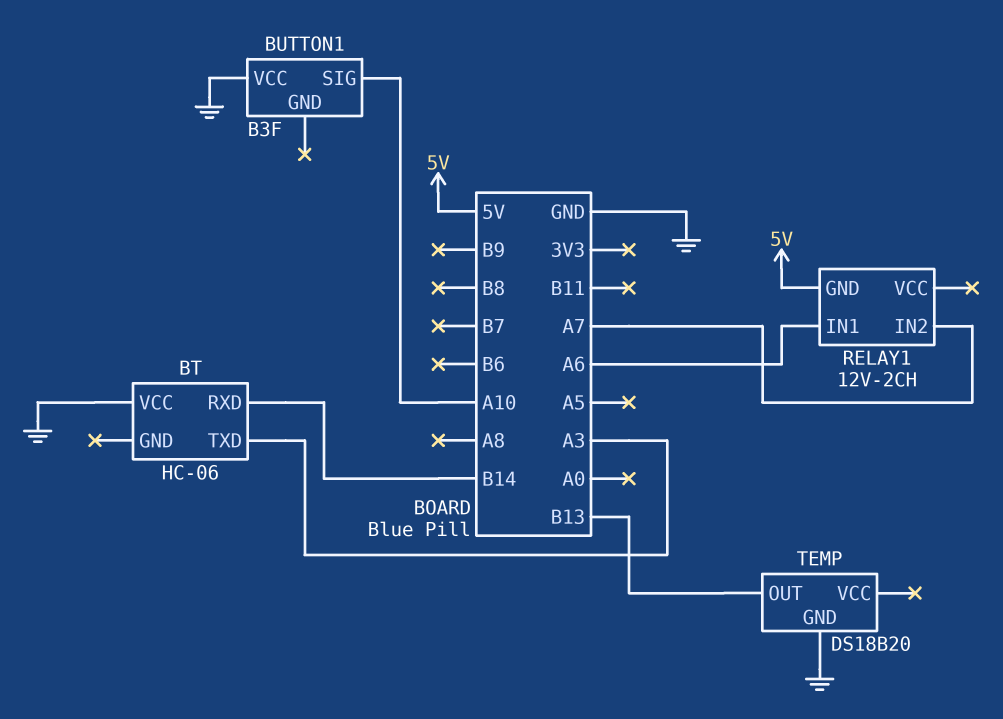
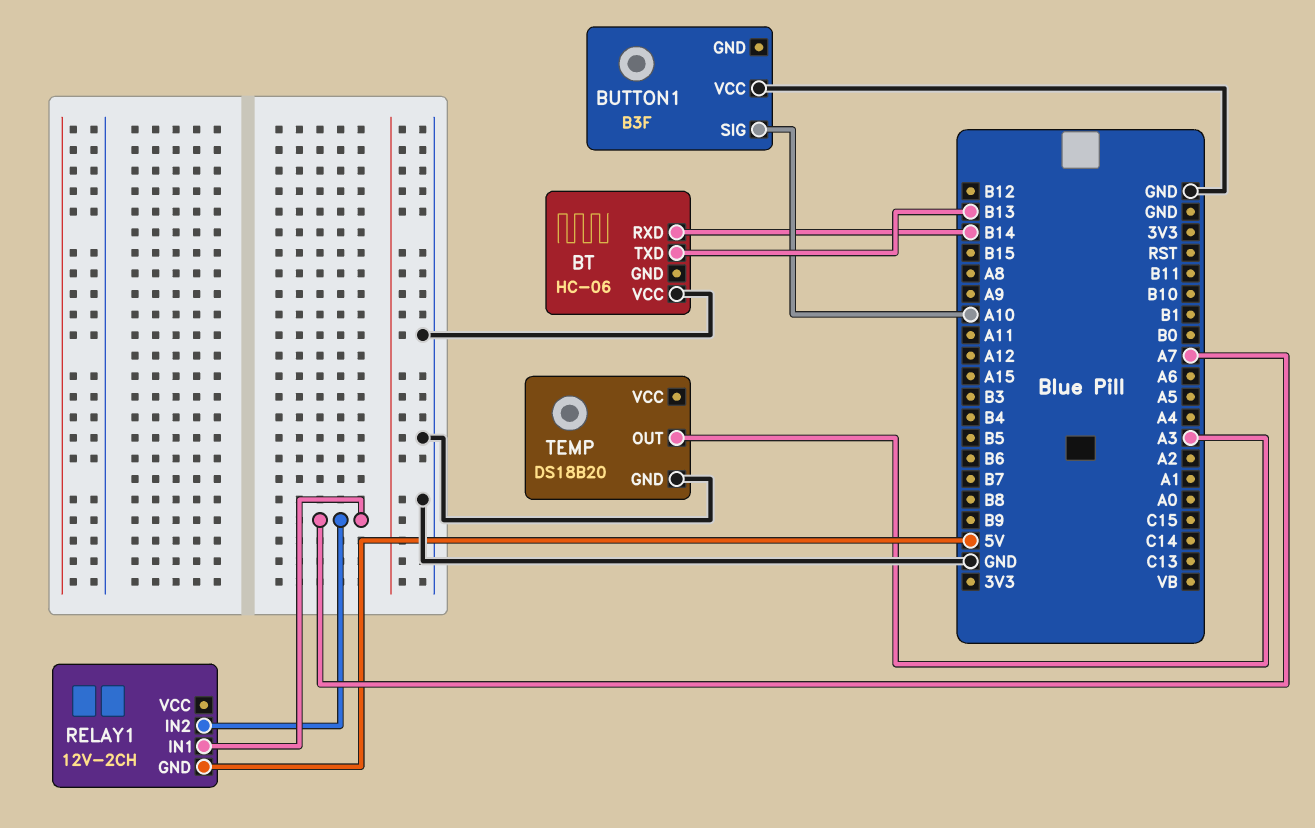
BT pin TXD: A3 -> B13
RELAY1 pin IN1: A6 -> A7
TEMP pin OUT: B13 -> A3

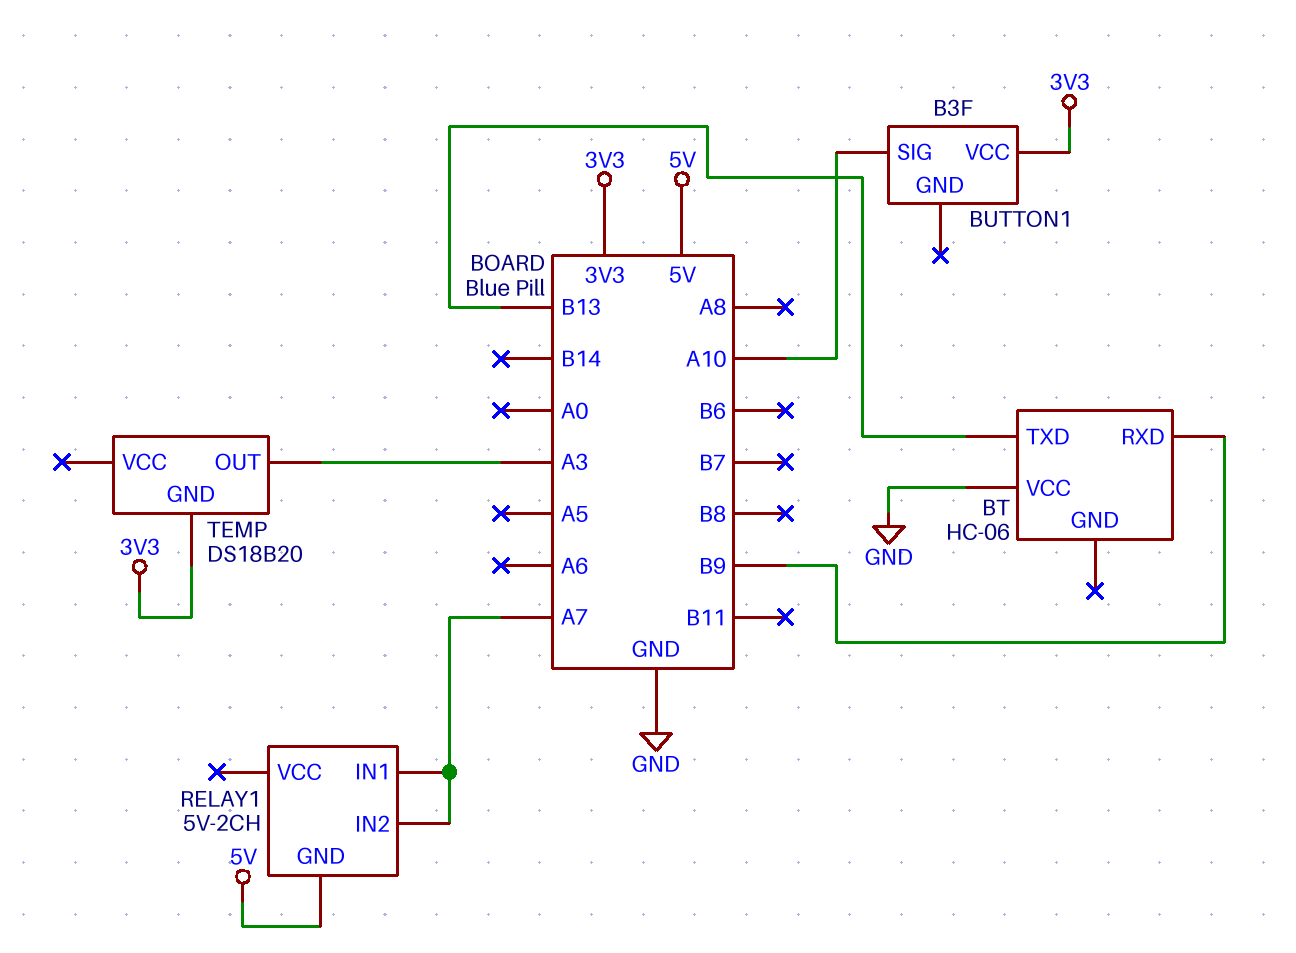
BT pin RXD: B14 -> B9
BUTTON1 pin VCC: GND -> 3V3
RELAY1: 12V-2CH -> 5V-2CH
TEMP pin GND: GND -> 3V3

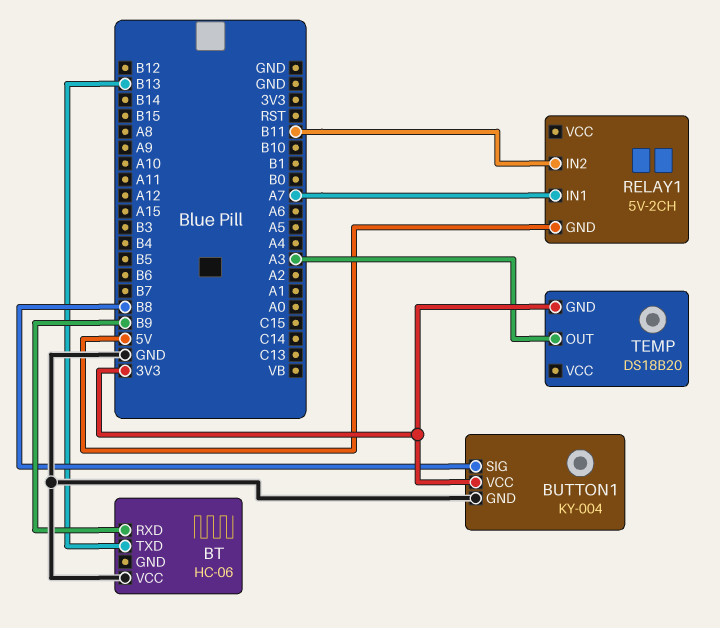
BUTTON1: B3F -> KY-004
BUTTON1 pin GND: none -> GND
BUTTON1 pin SIG: A10 -> B8
RELAY1 pin IN2: A7 -> B11

